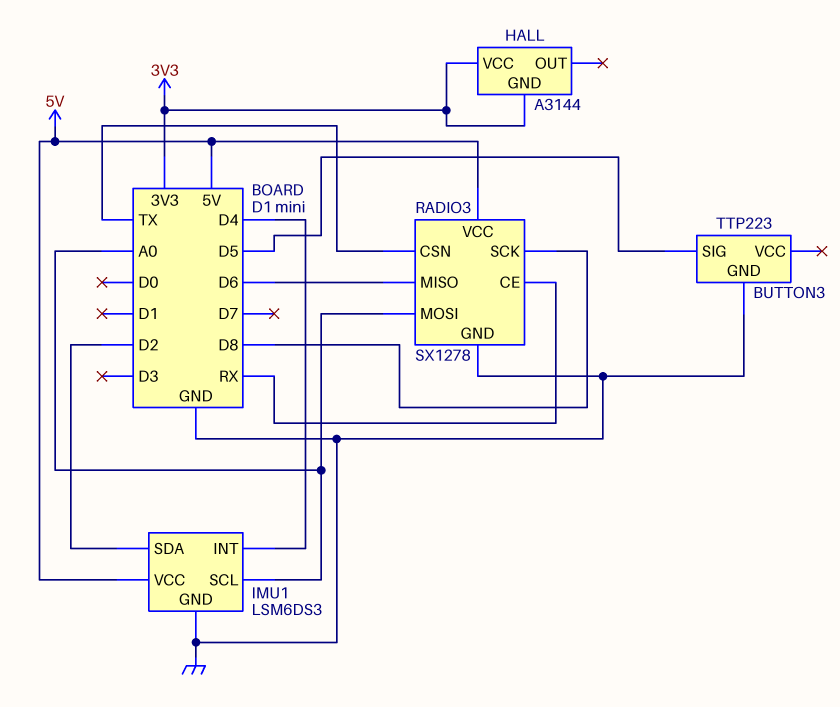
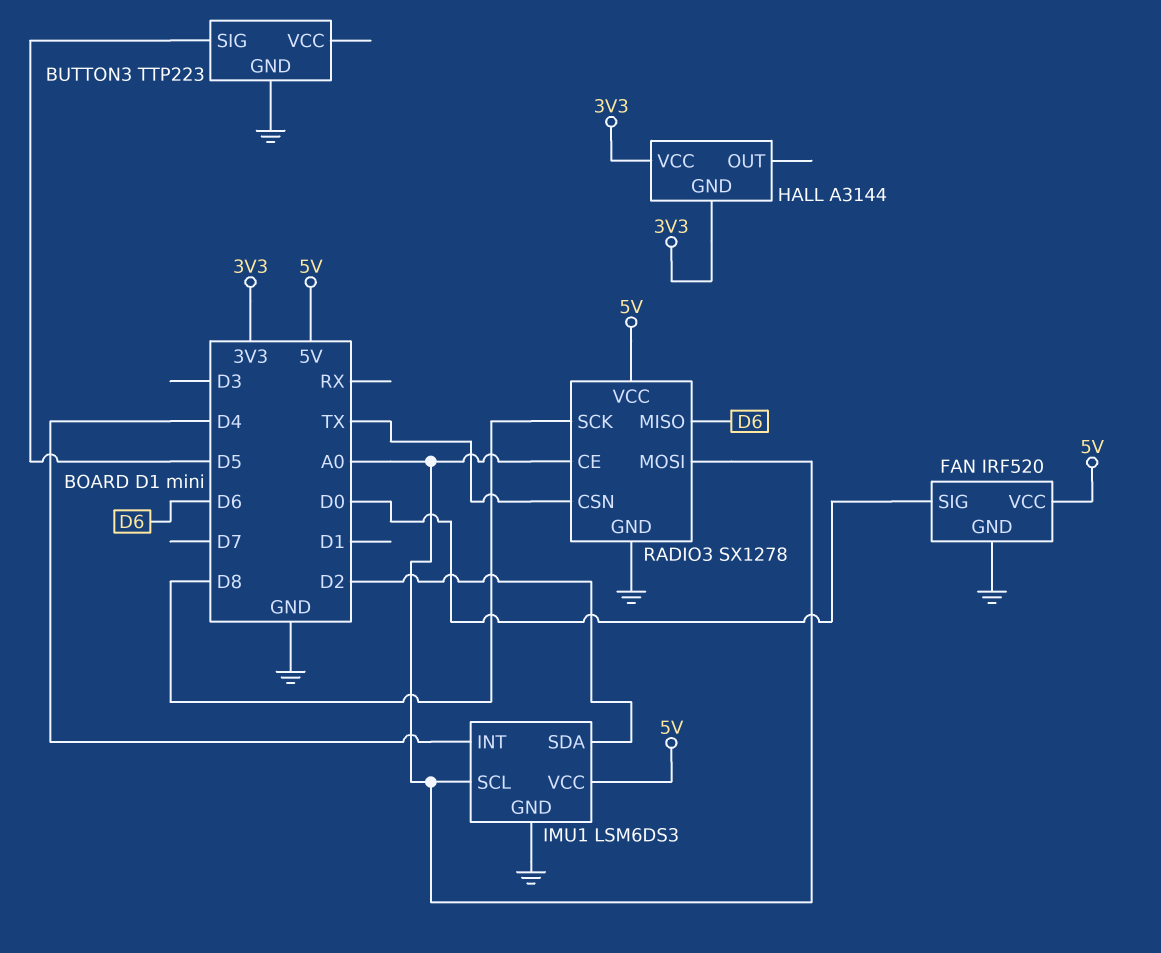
FAN: none -> IRF520
FAN pin GND: none -> GND
FAN pin SIG: none -> D0
FAN pin VCC: none -> 5V
RADIO3 pin CE: RX -> A0

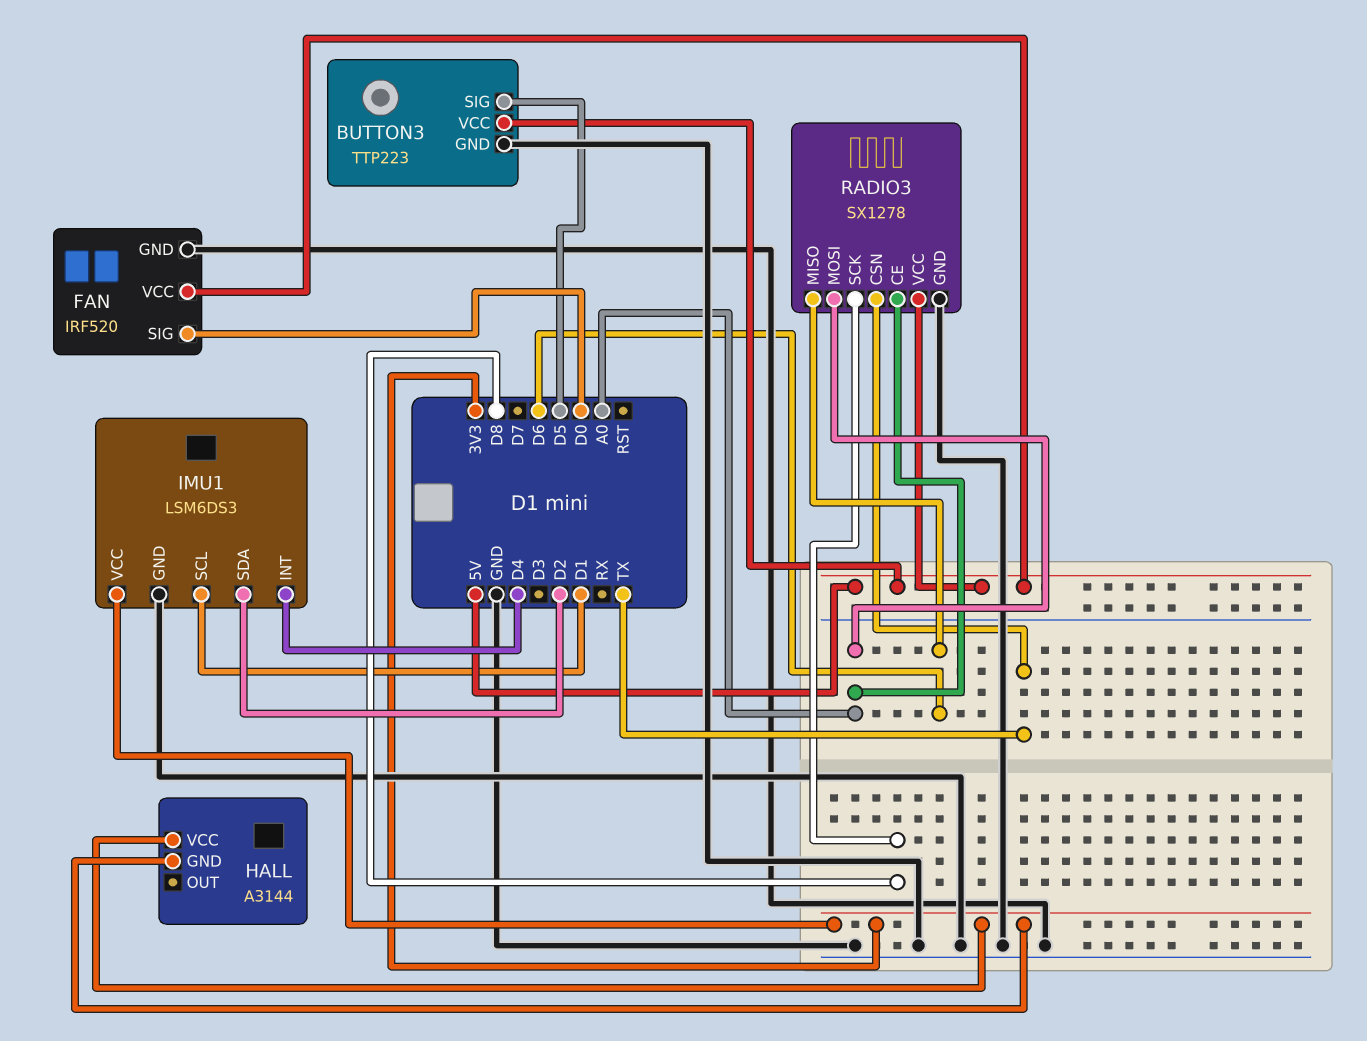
BUTTON3 pin VCC: none -> 5V
IMU1 pin SCL: A0 -> D1
IMU1 pin VCC: 5V -> 3V3

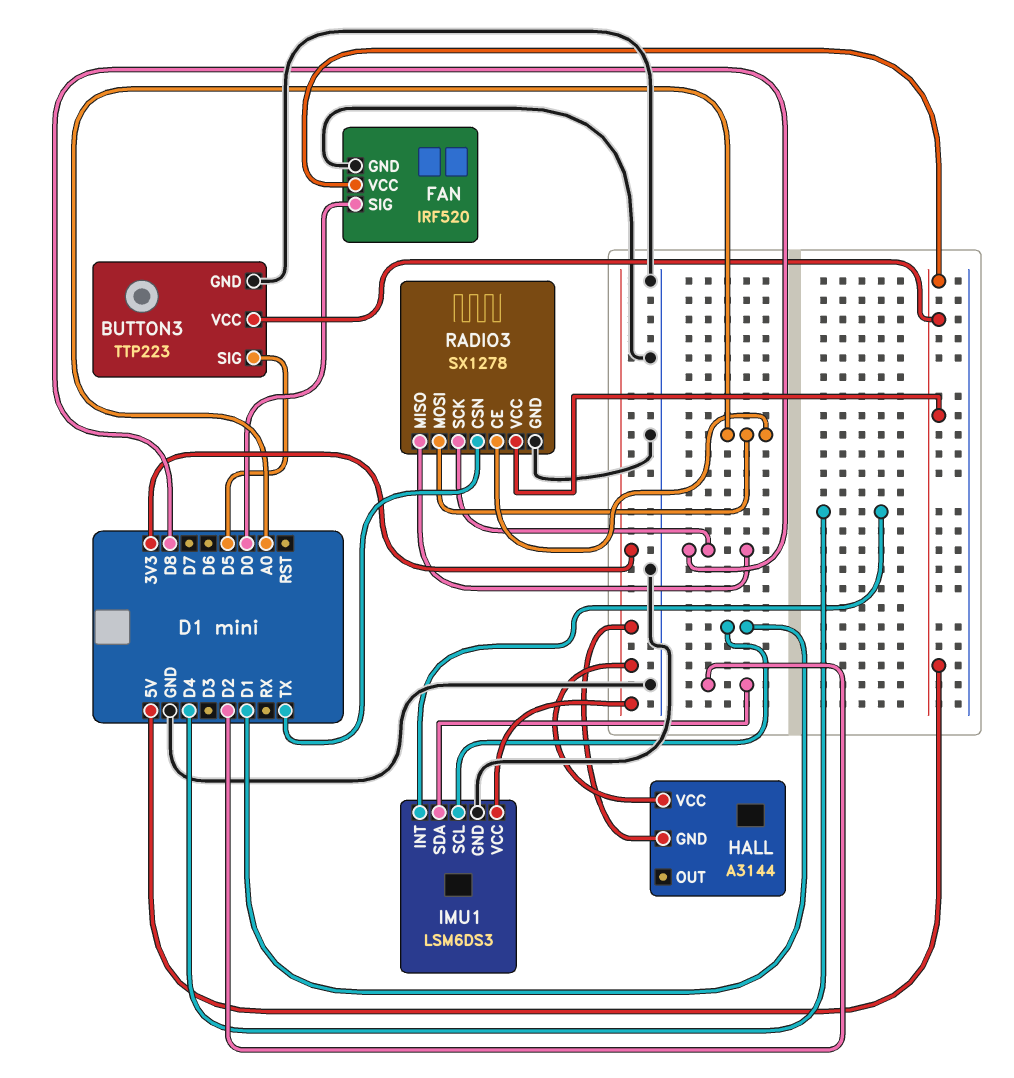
RADIO3 pin MISO: D6 -> D8

